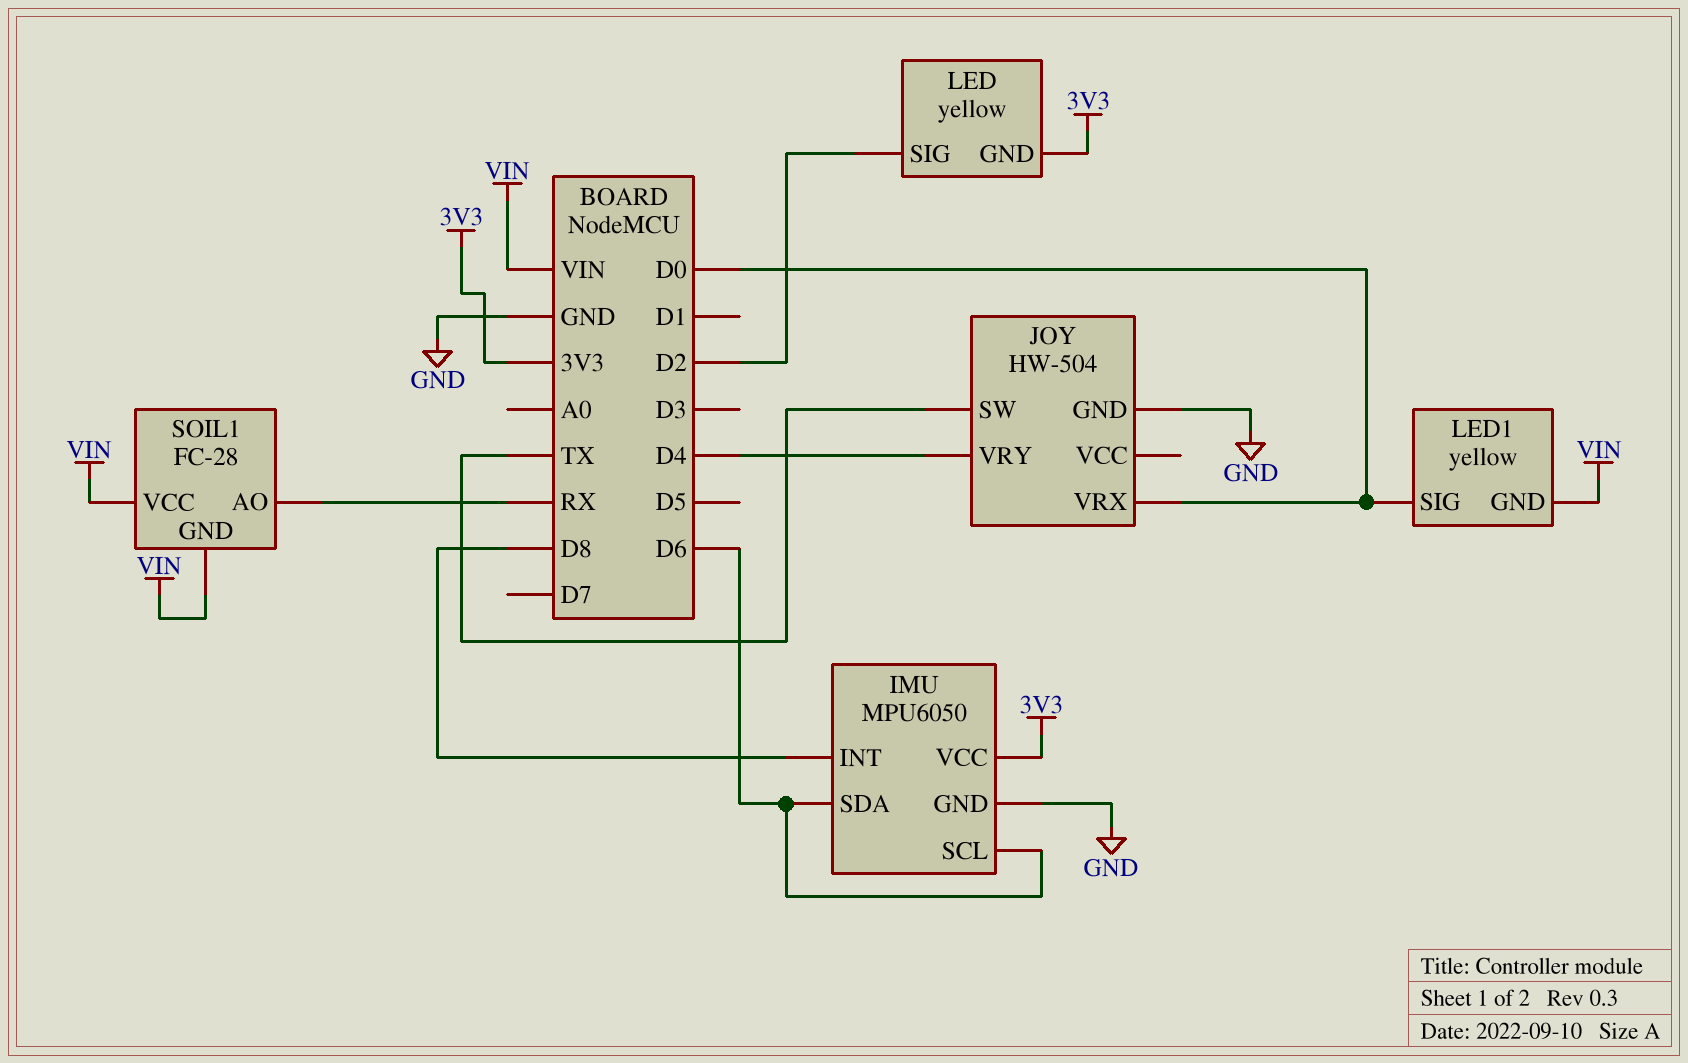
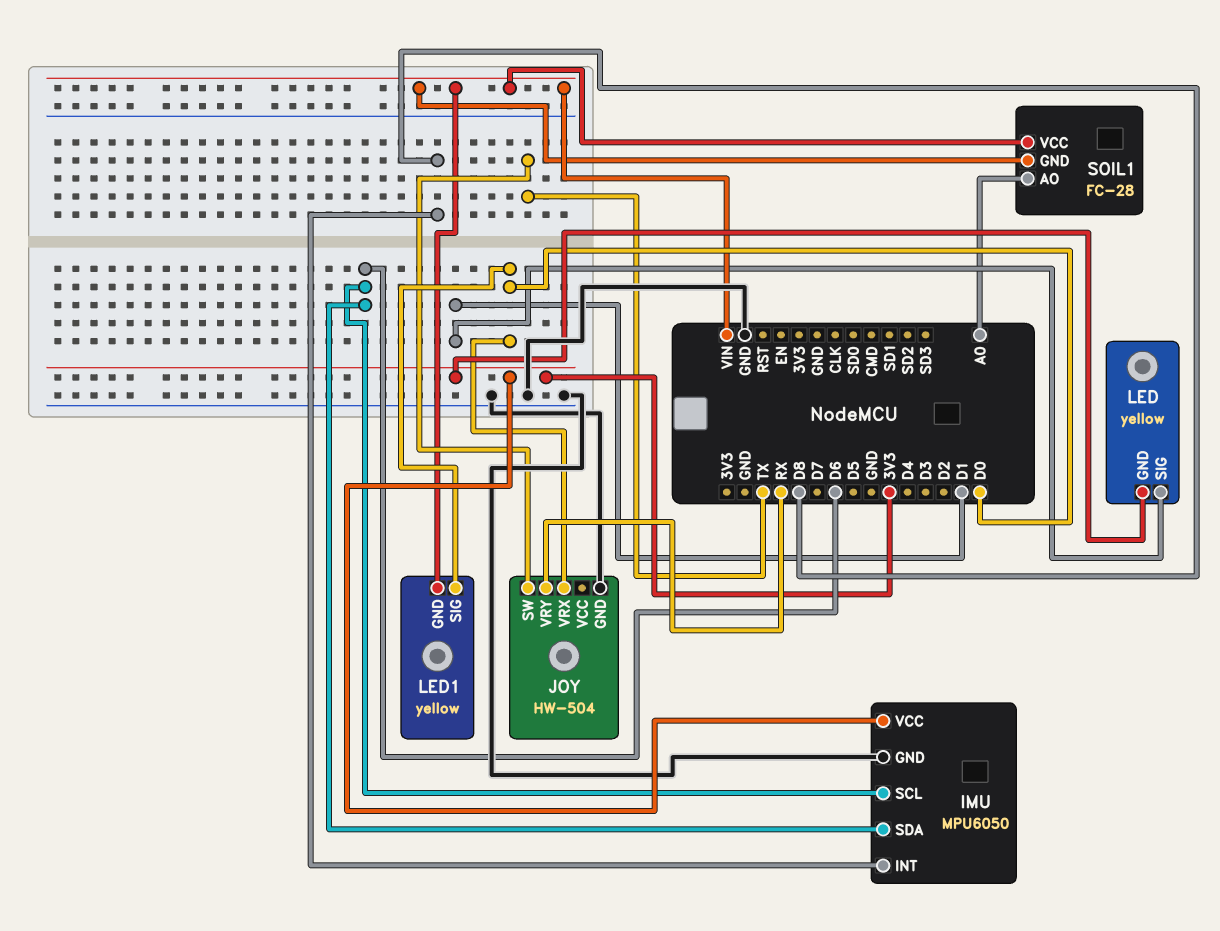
JOY pin VRY: D4 -> RX
LED pin SIG: D2 -> D1
SOIL1 pin AO: RX -> A0

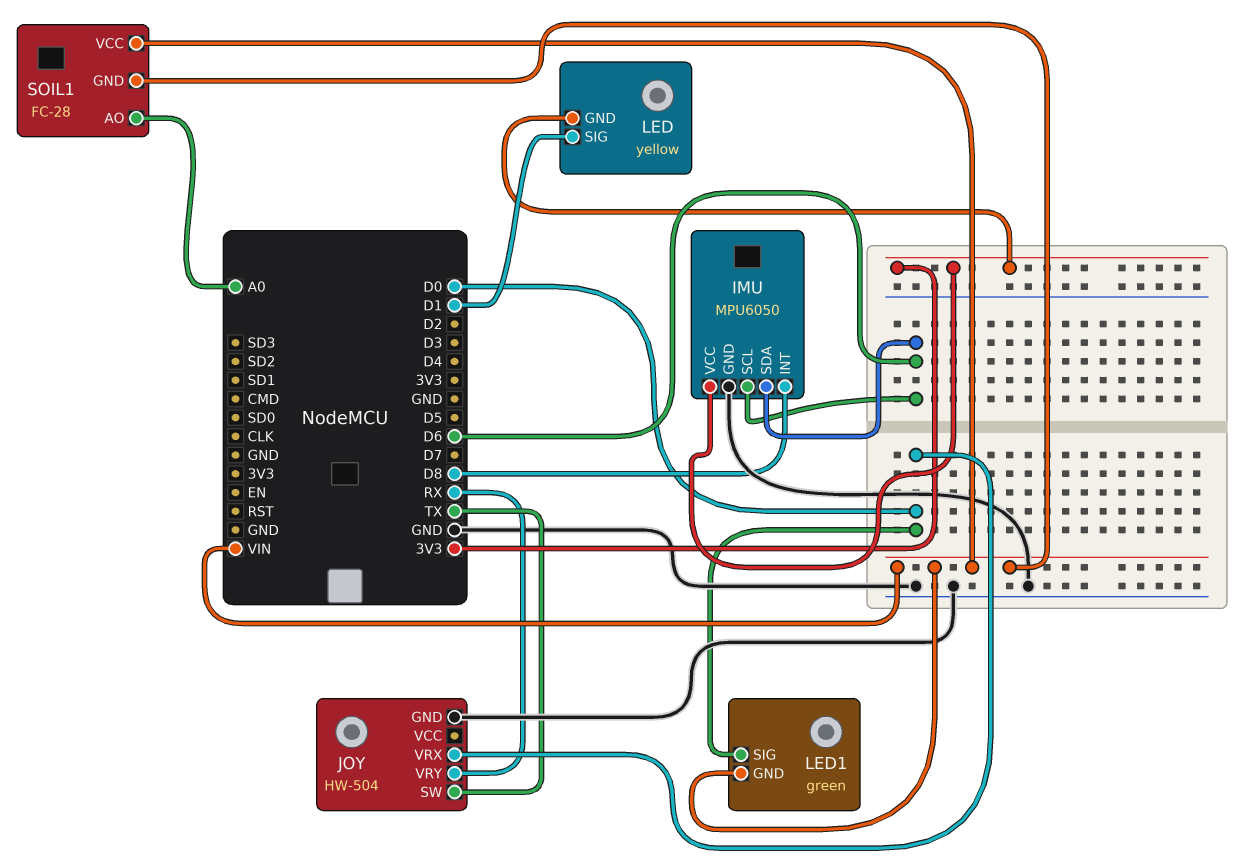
LED1: yellow -> green

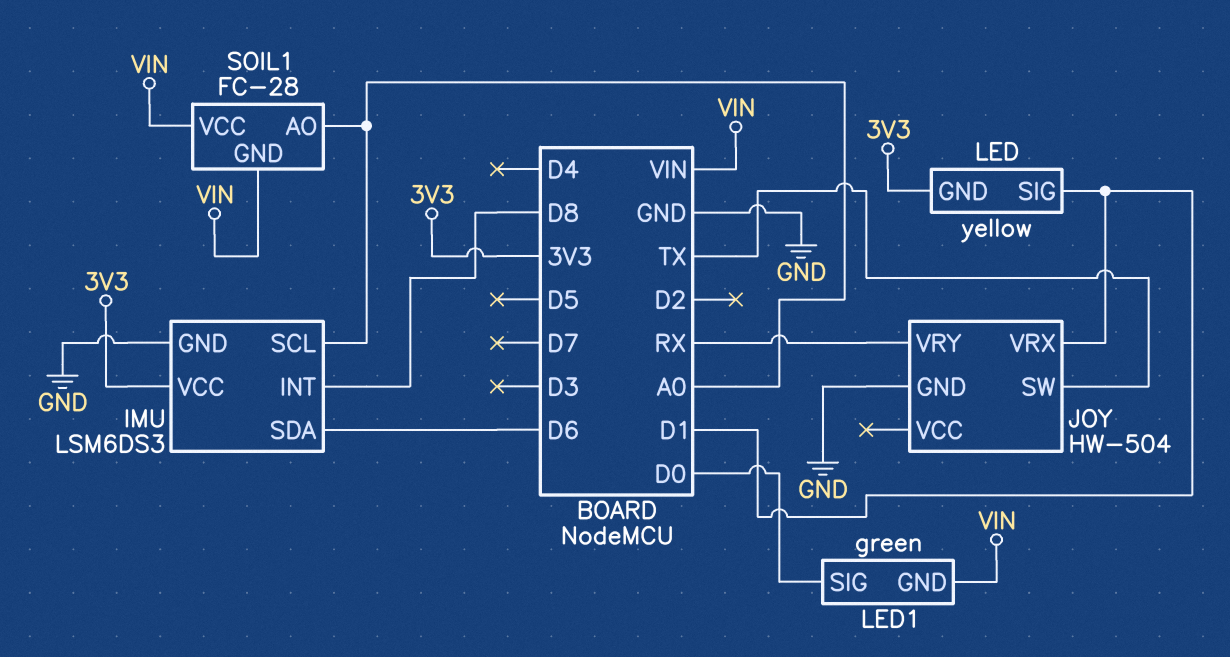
IMU: MPU6050 -> LSM6DS3
IMU pin SCL: D6 -> A0
JOY pin VRX: D0 -> D1

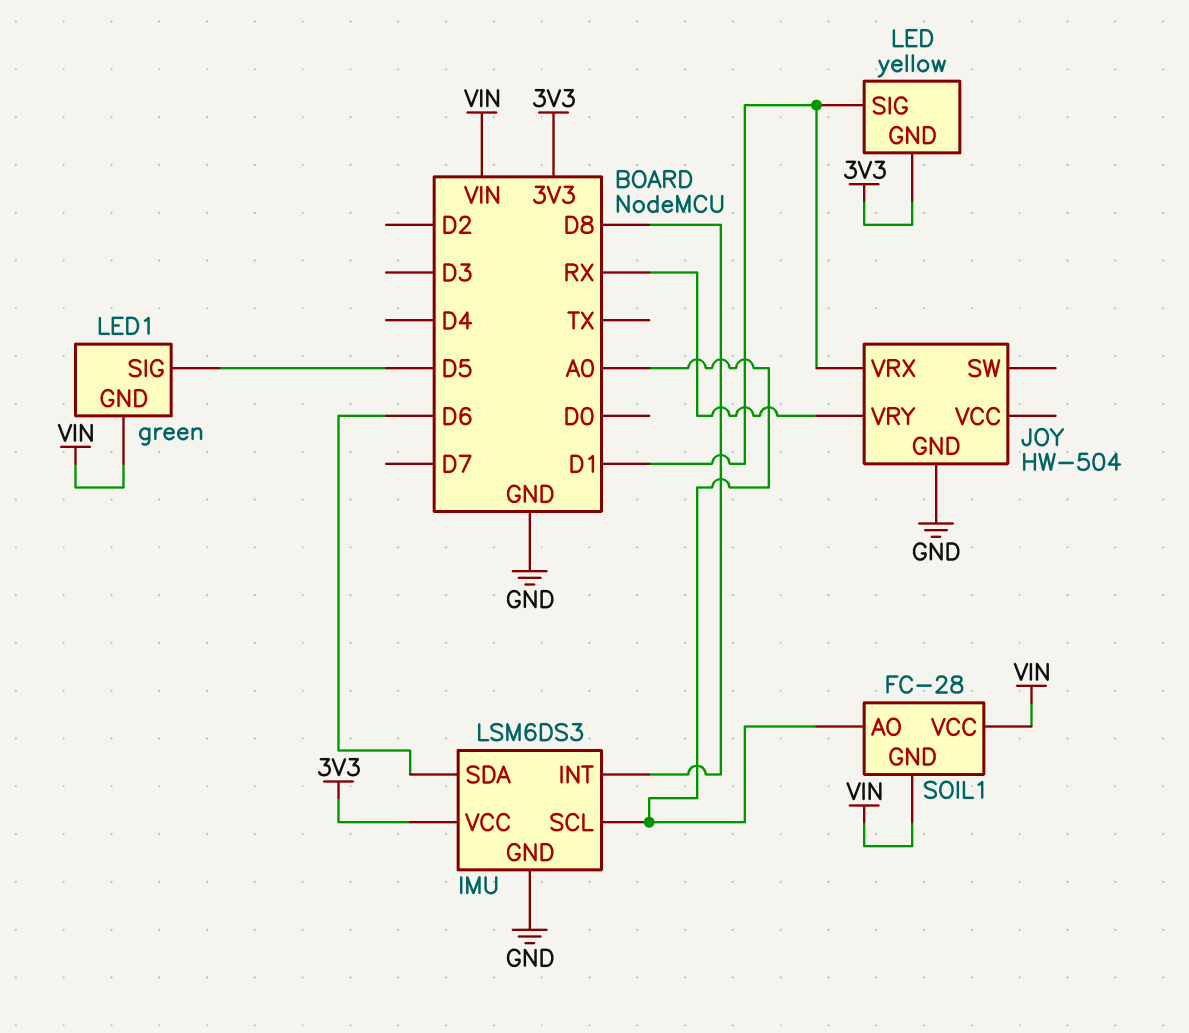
JOY pin SW: TX -> none
LED1 pin SIG: D0 -> D5

